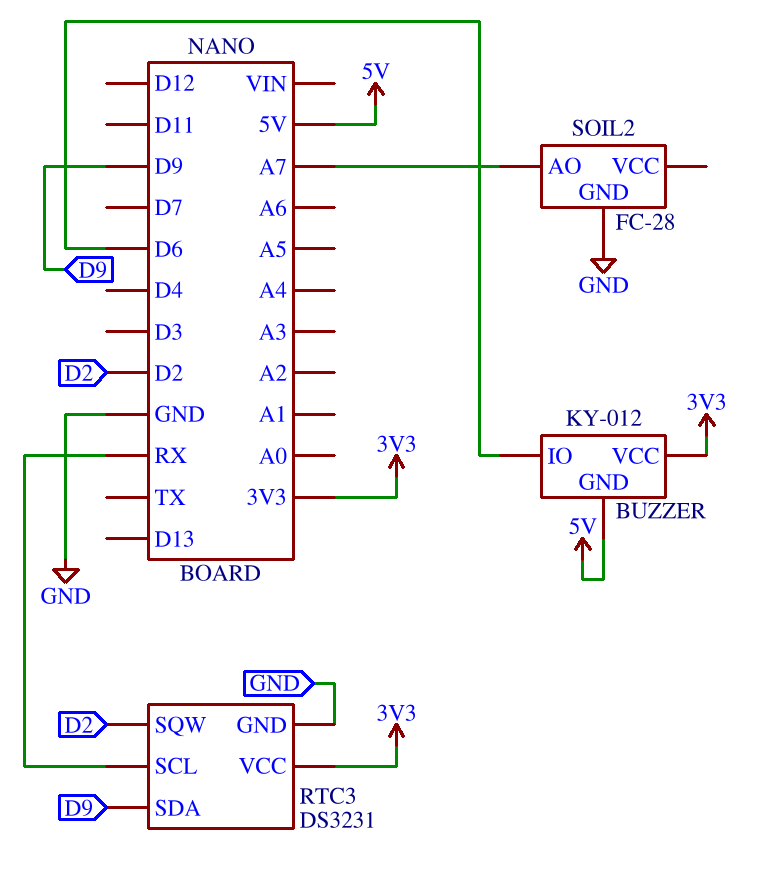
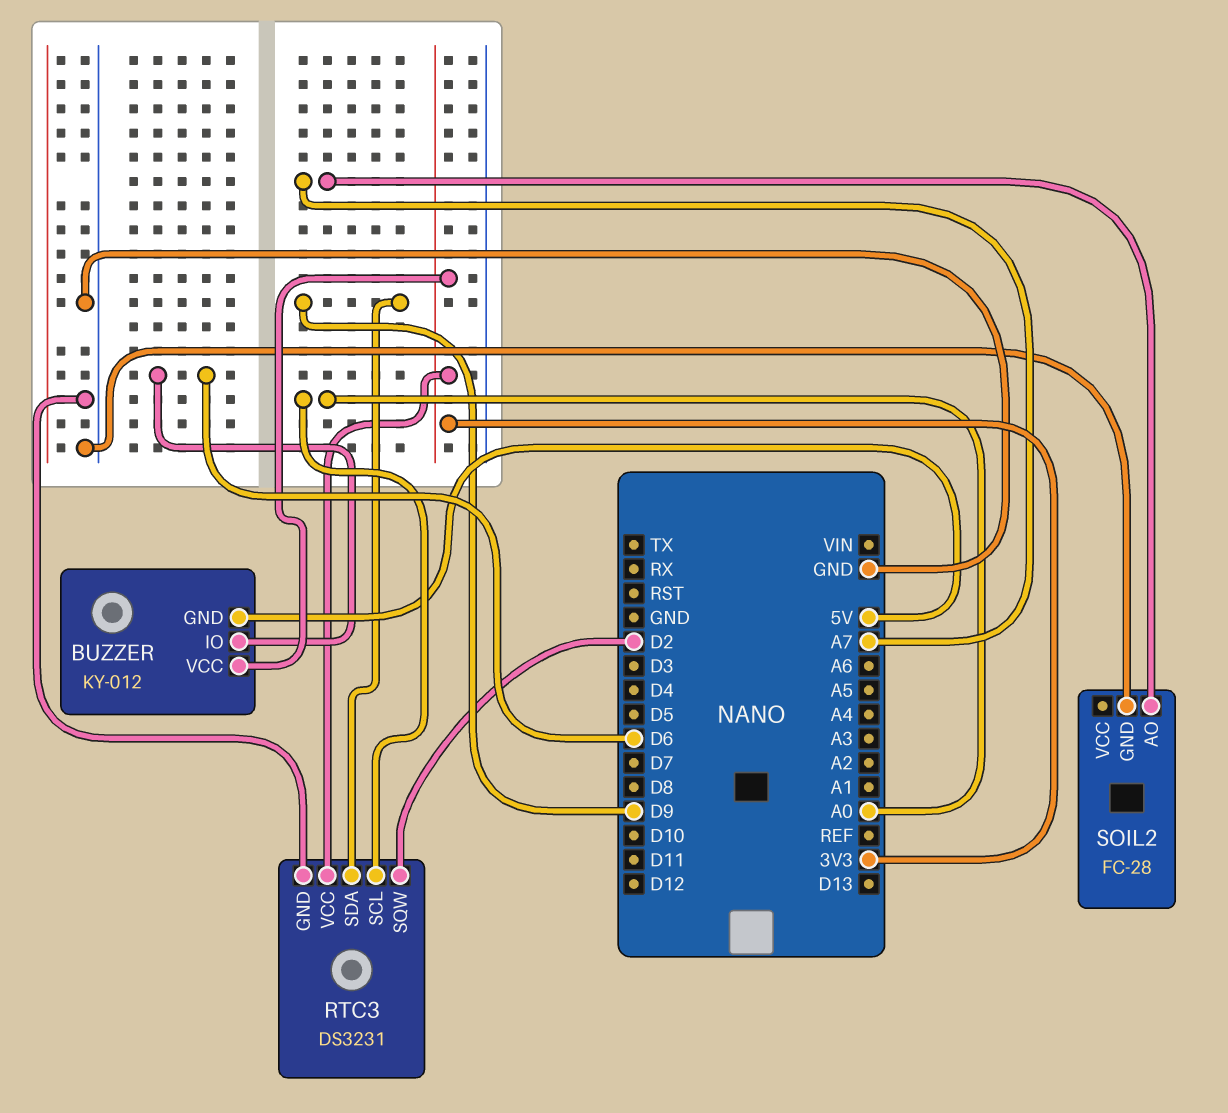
RTC3 pin SCL: RX -> A0

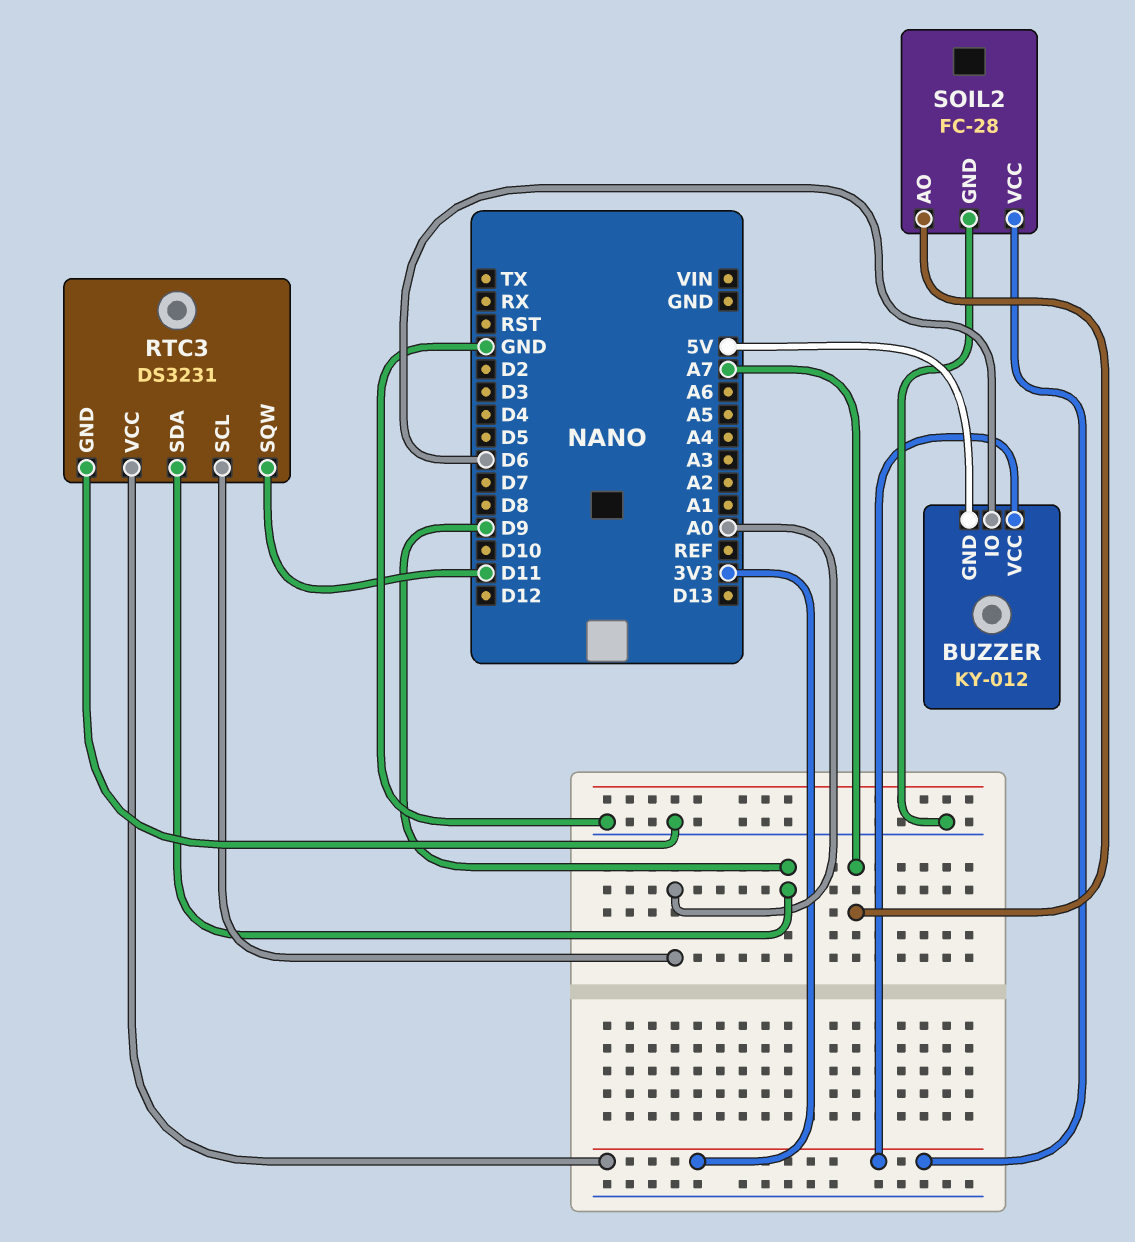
RTC3 pin SQW: D2 -> D11
SOIL2 pin VCC: none -> 3V3

